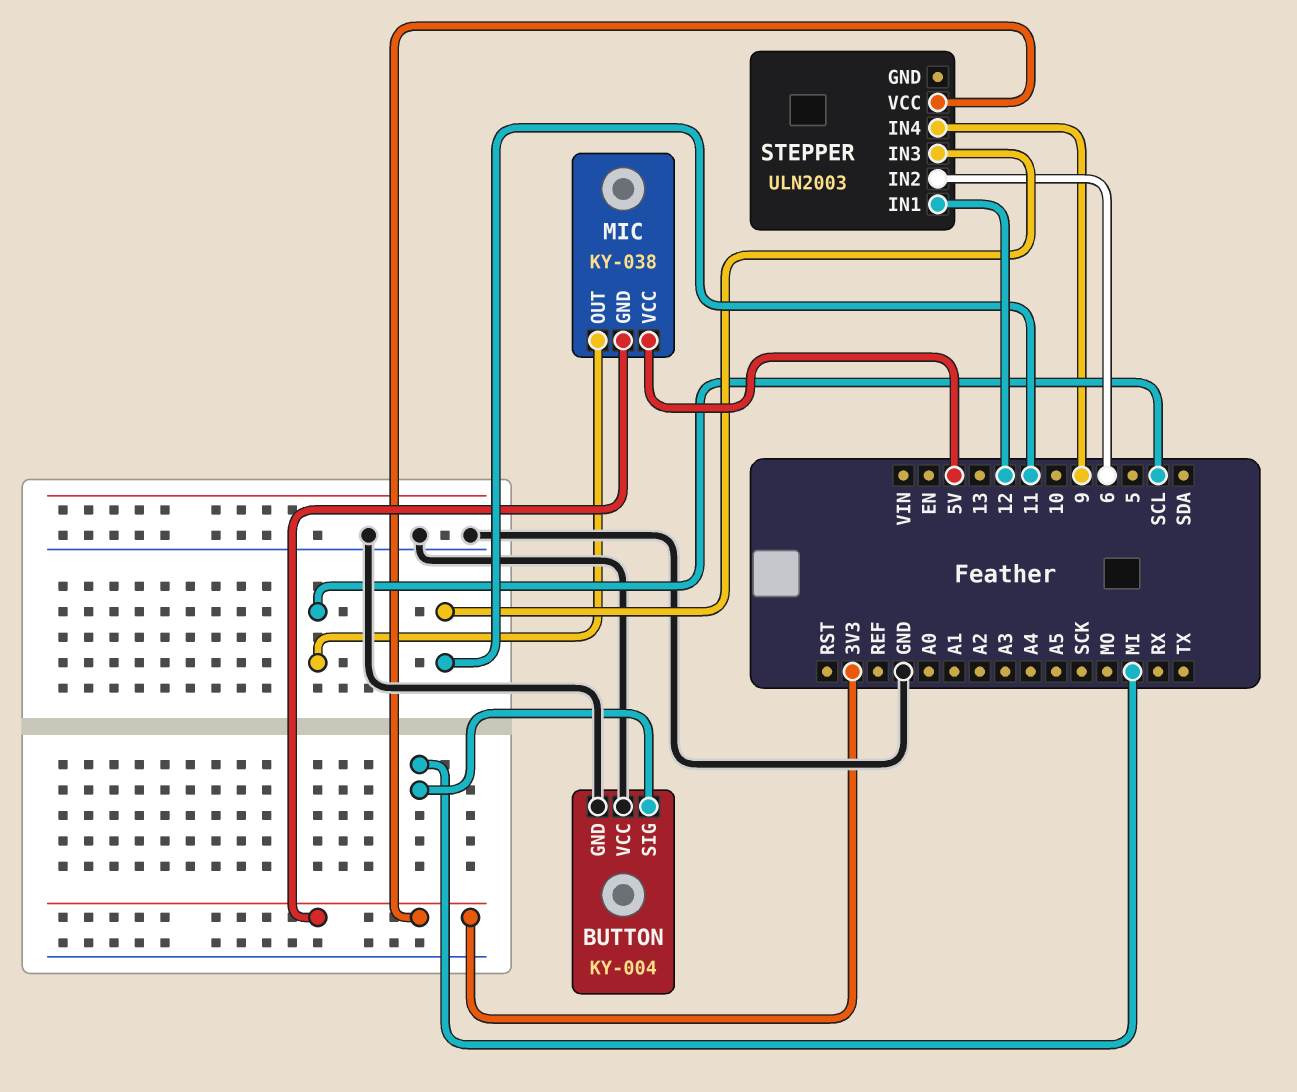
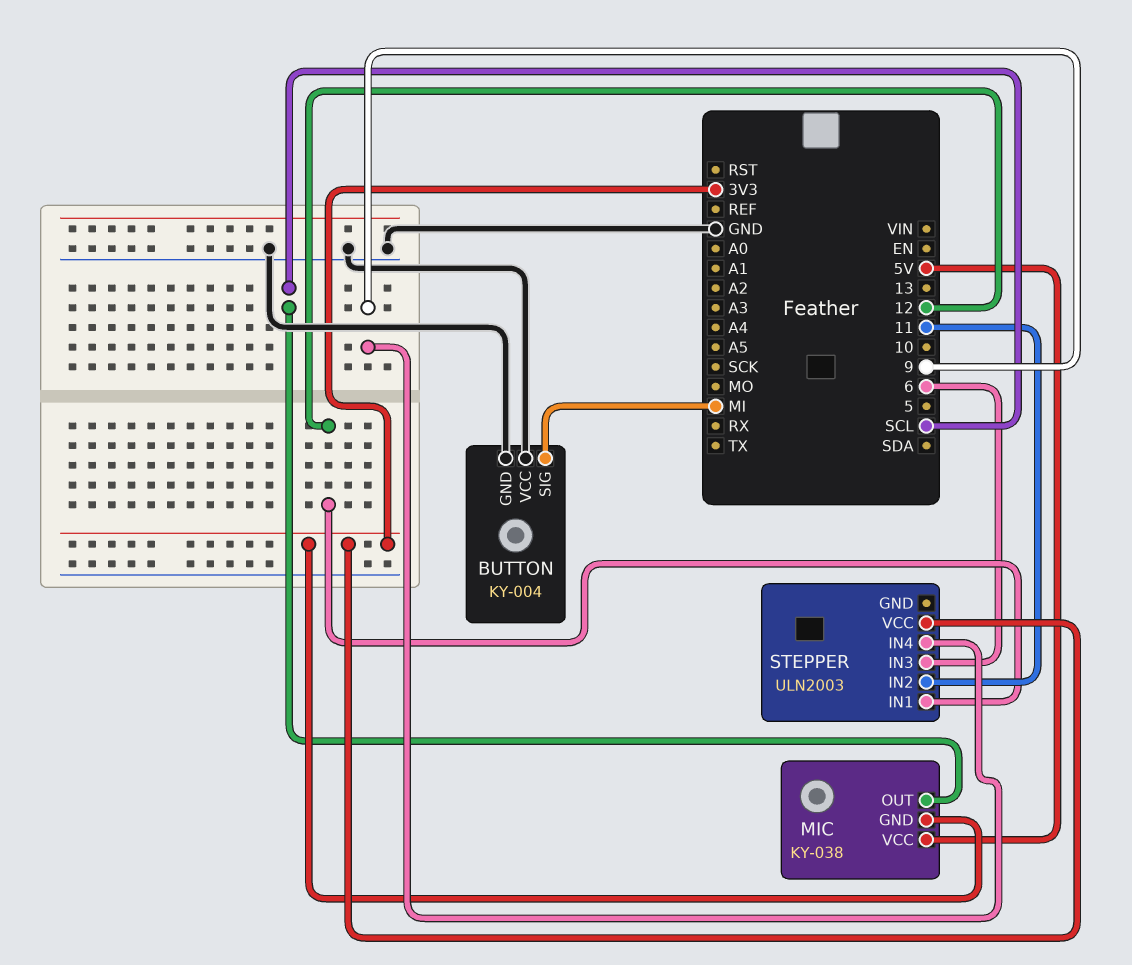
STEPPER pin IN2: 6 -> 11
STEPPER pin IN3: 11 -> 6

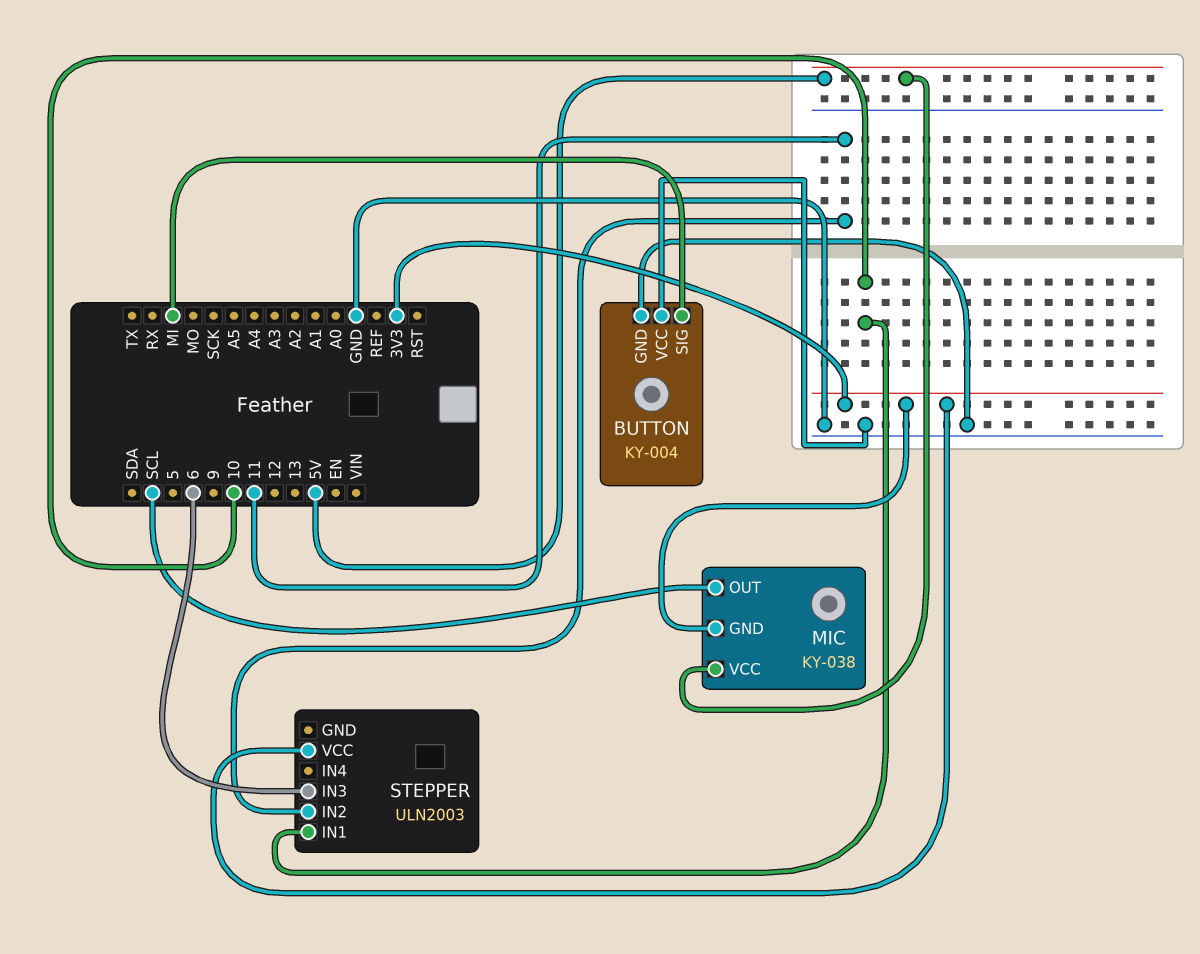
STEPPER pin IN1: 12 -> 10
STEPPER pin IN4: 9 -> none

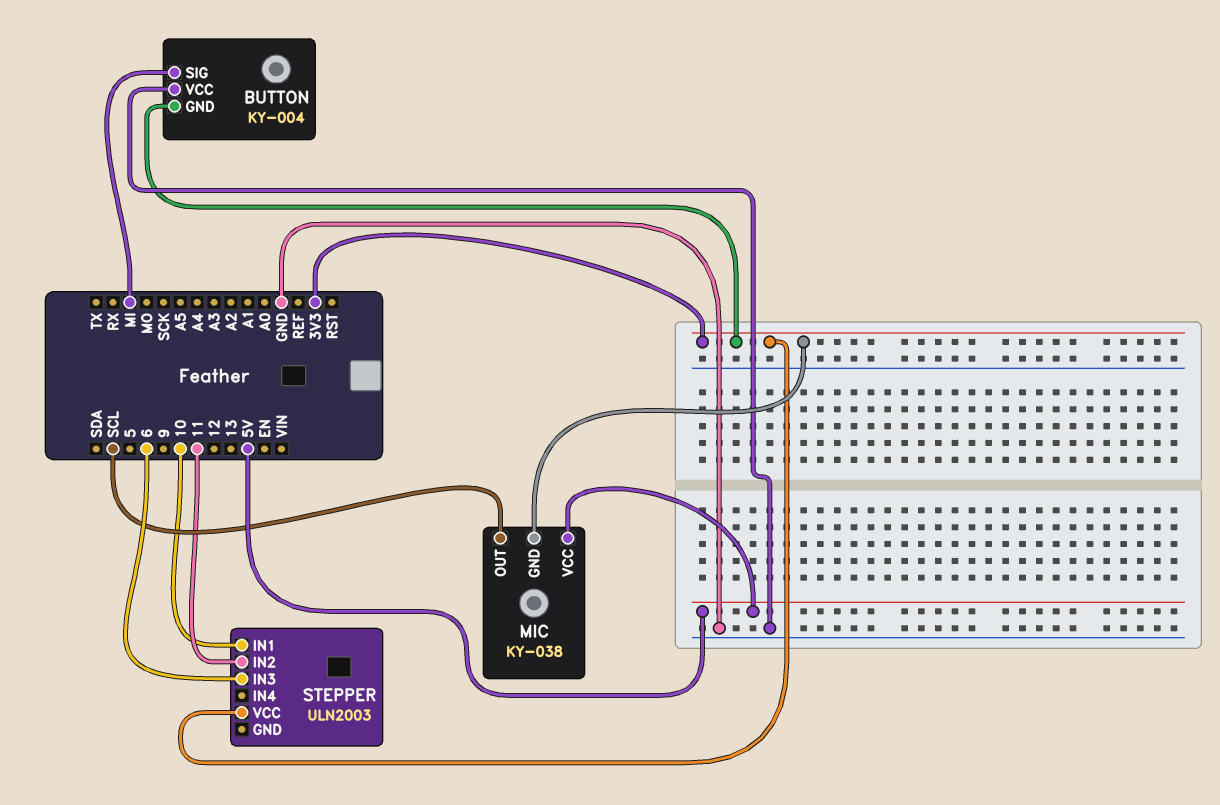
BUTTON pin GND: GND -> 3V3

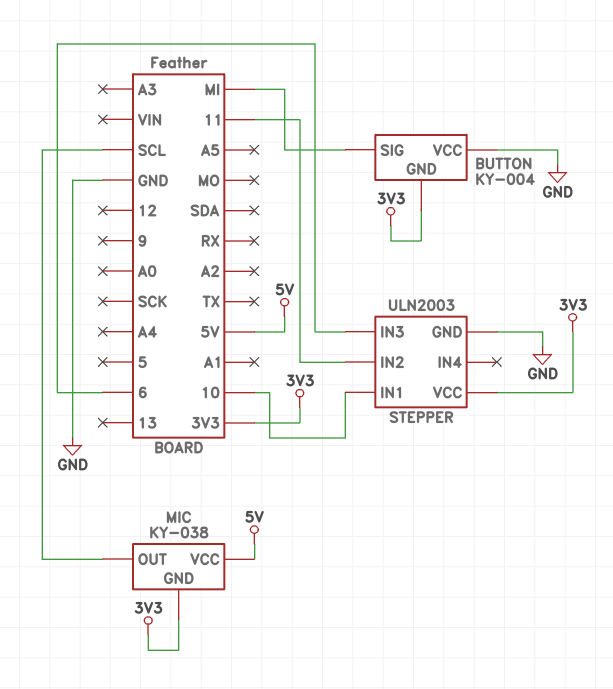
STEPPER pin GND: none -> GND

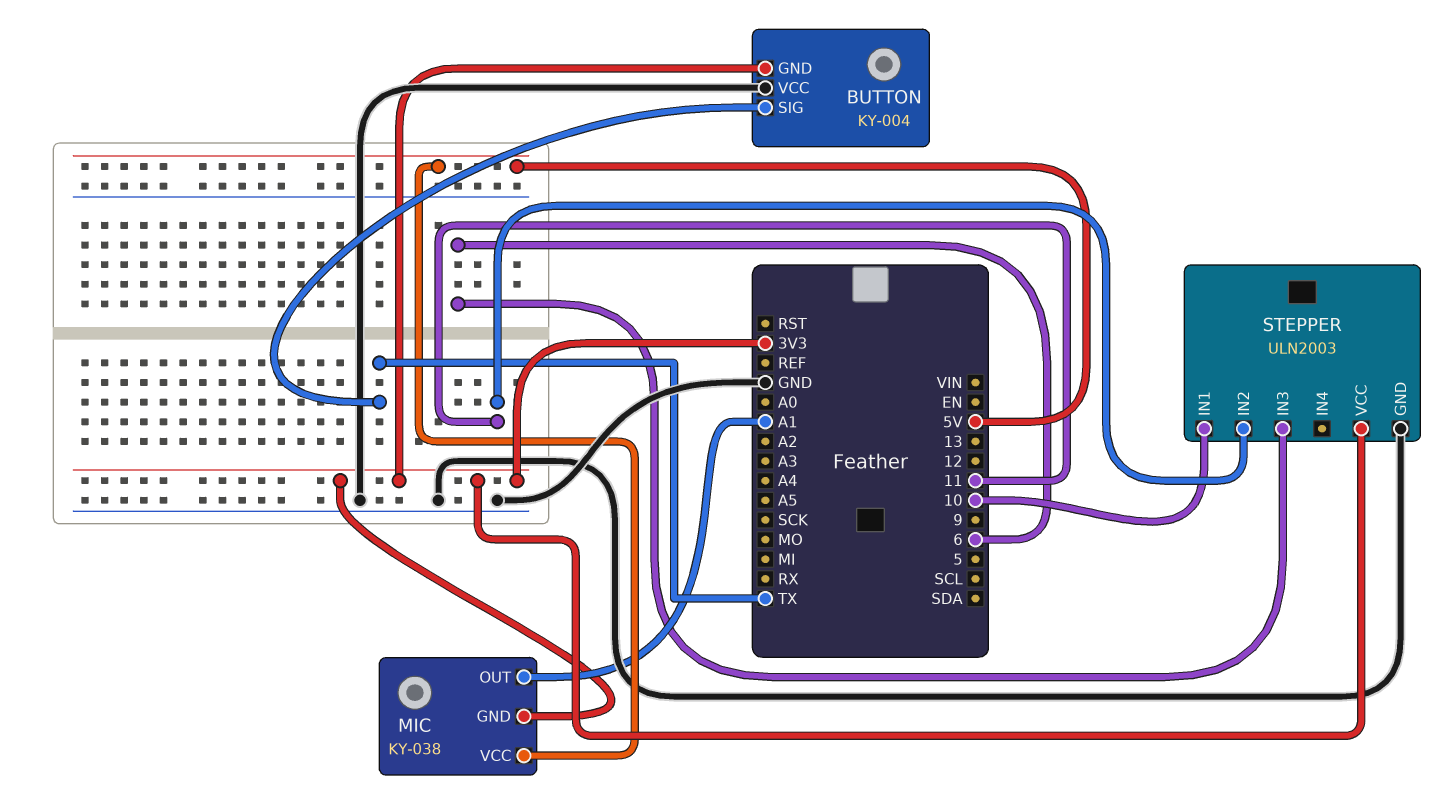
BUTTON pin SIG: MI -> TX
MIC pin OUT: SCL -> A1

